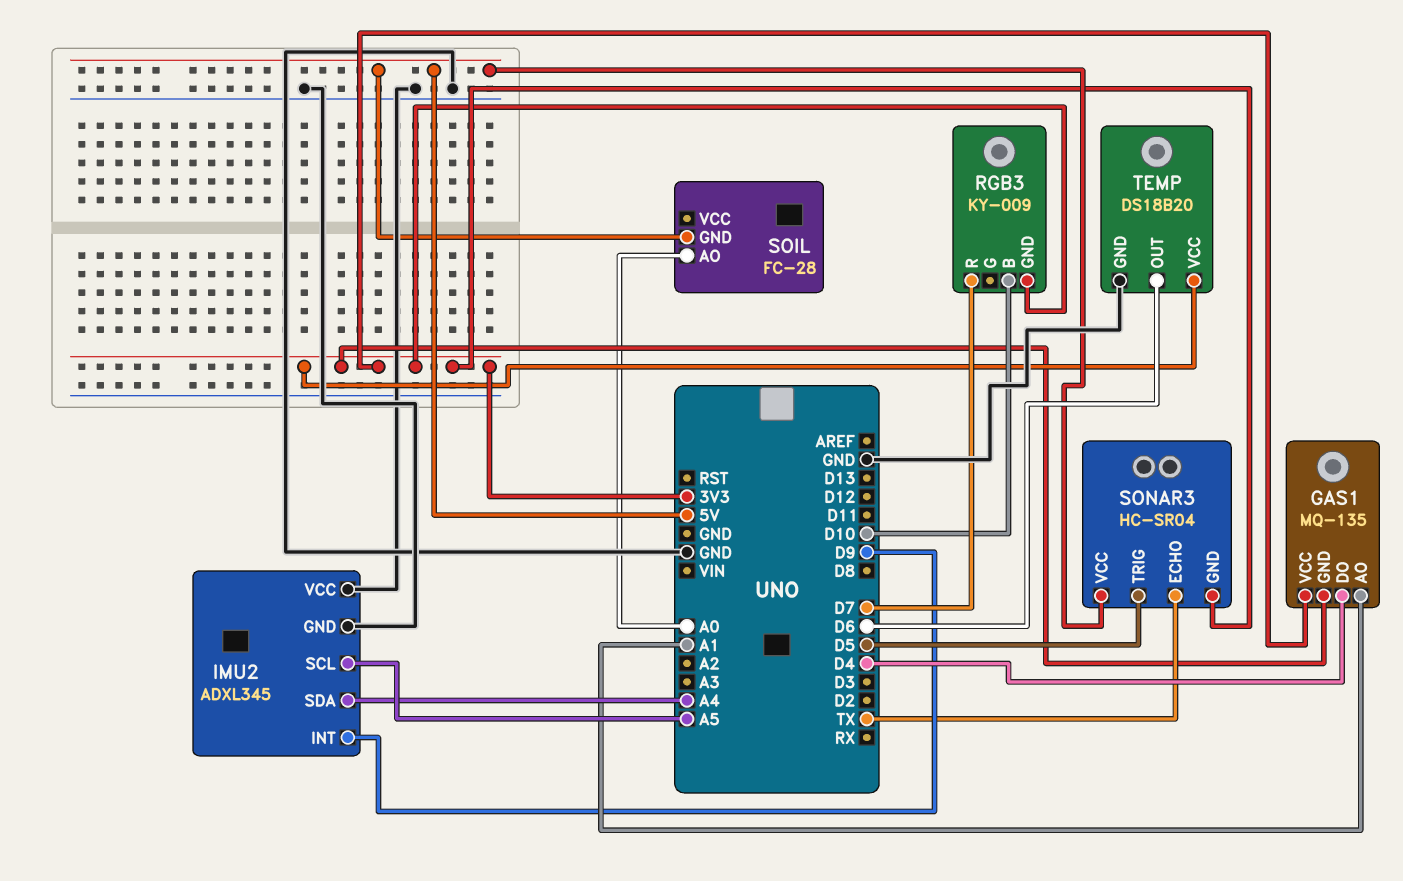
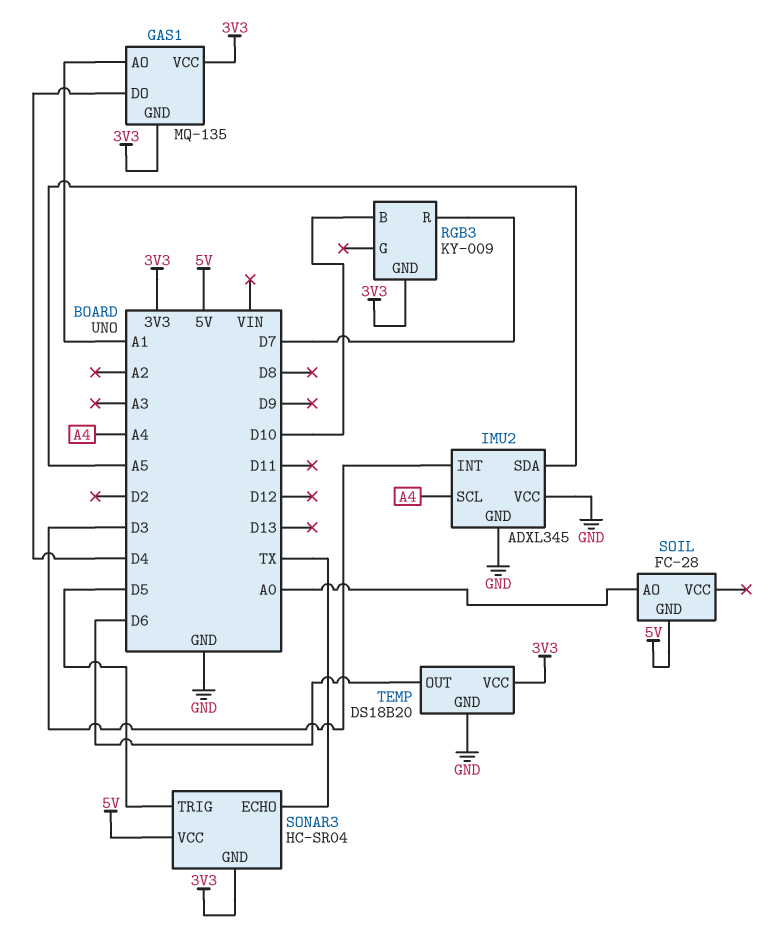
IMU2 pin INT: D9 -> D3
IMU2 pin SCL: A5 -> A4
IMU2 pin SDA: A4 -> A5

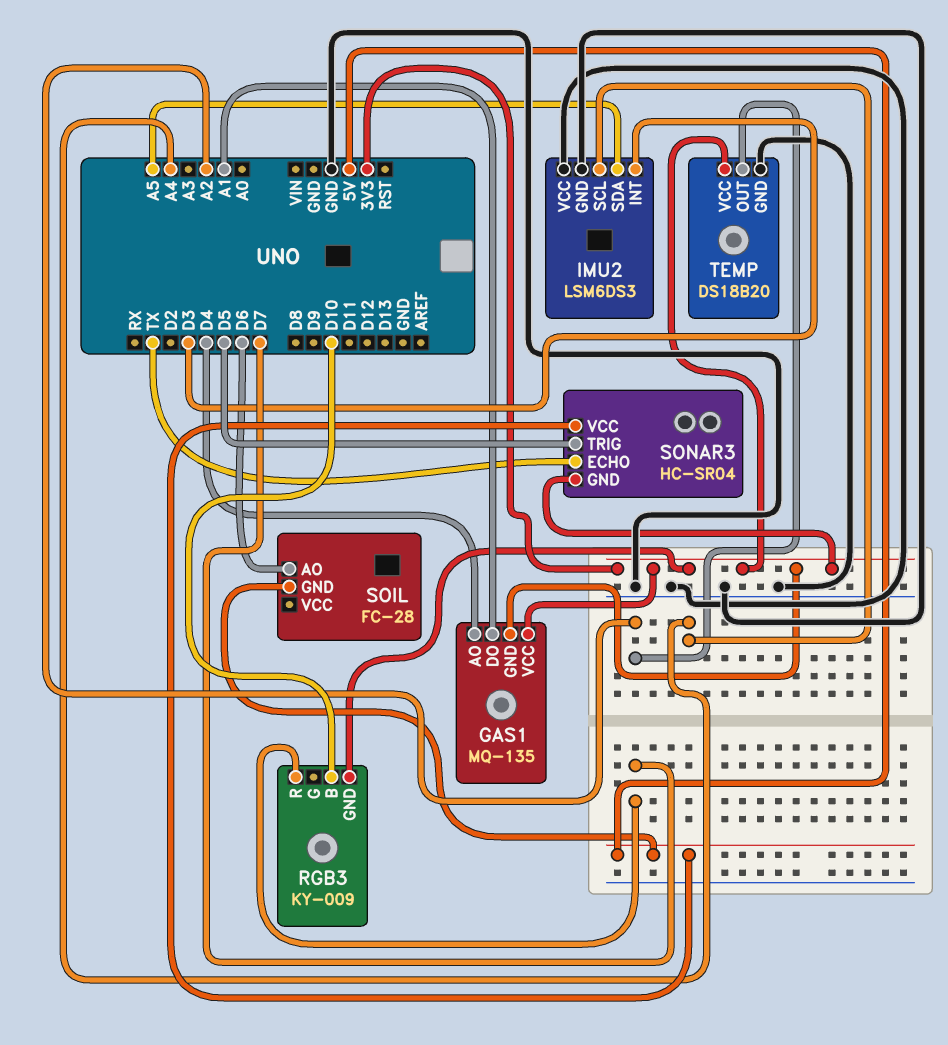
GAS1 pin AO: A1 -> D4
GAS1 pin DO: D4 -> A1
IMU2: ADXL345 -> LSM6DS3
SOIL pin AO: A0 -> D6
TEMP pin OUT: D6 -> A2

